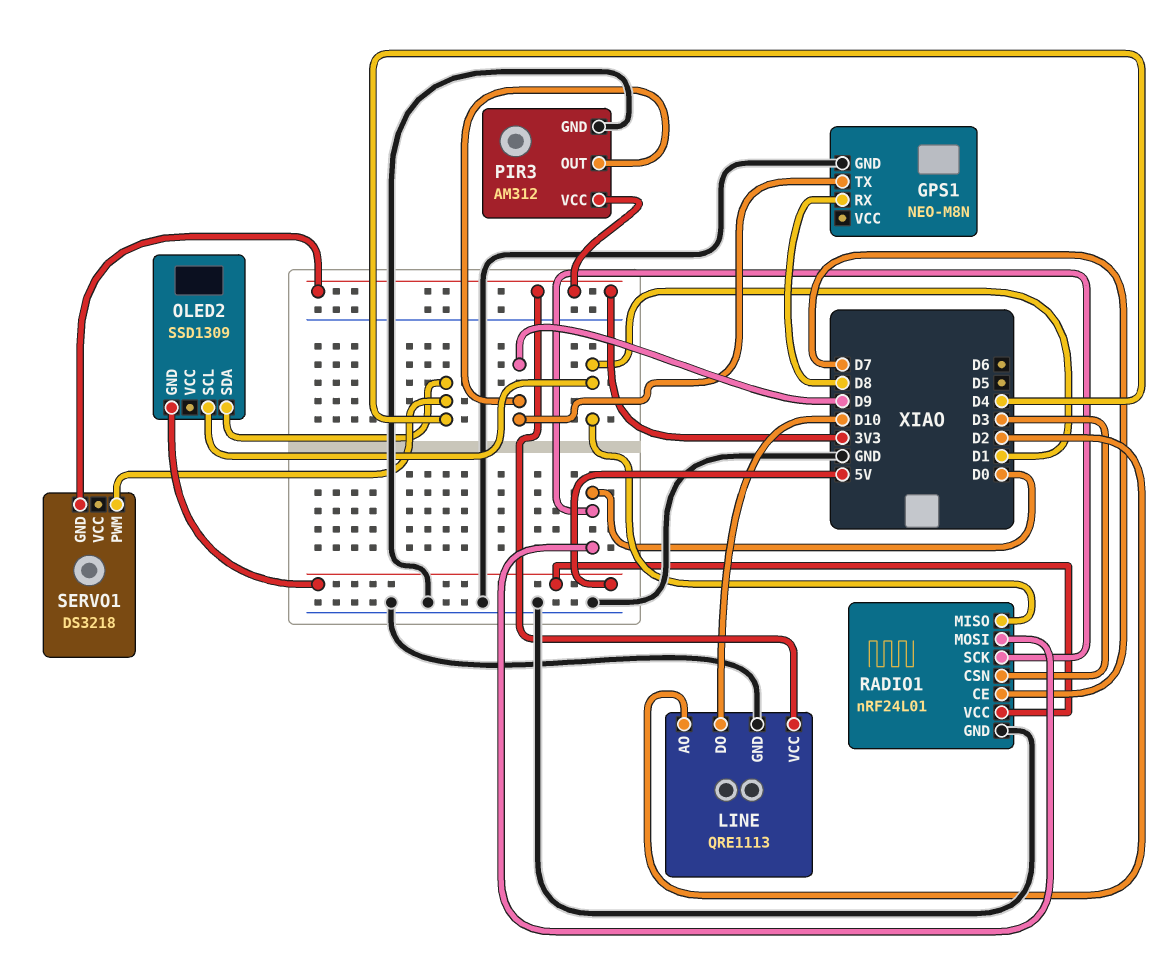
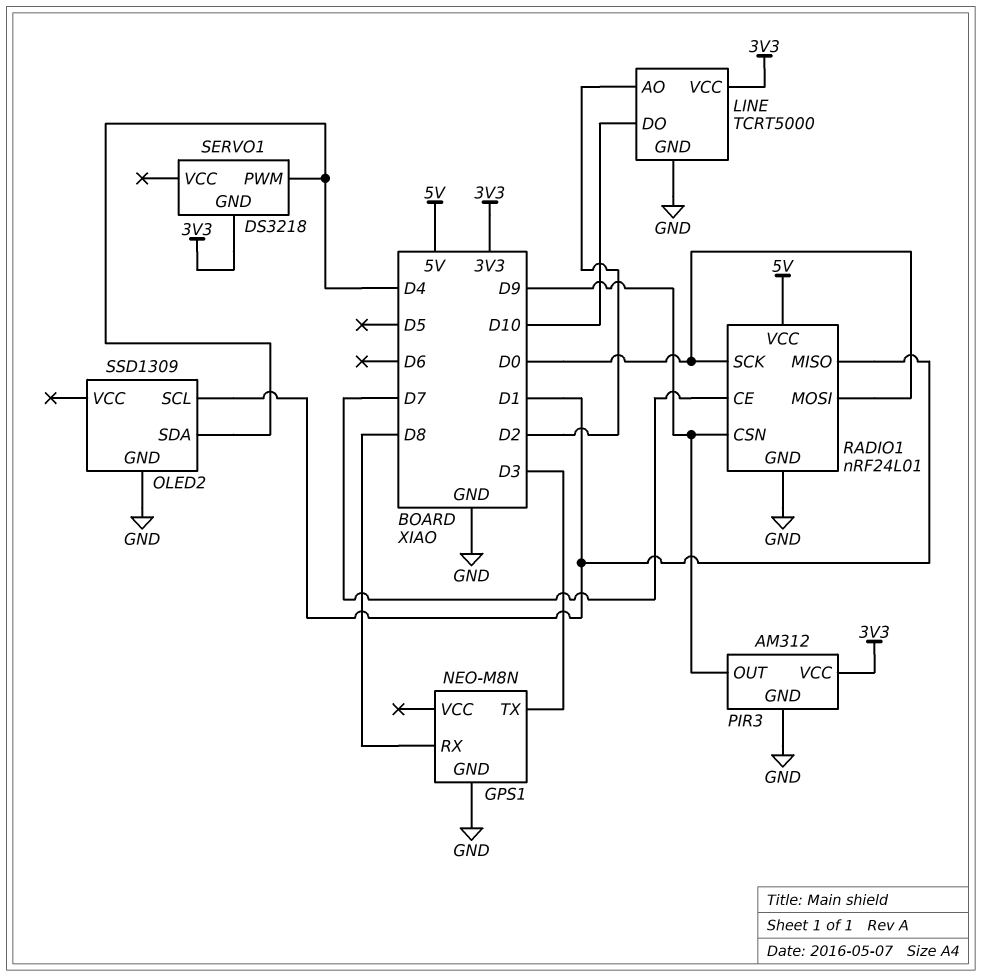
GPS1 pin TX: D9 -> D3
LINE: QRE1113 -> TCRT5000
OLED2 pin GND: 5V -> GND
RADIO1 pin CSN: D3 -> D9

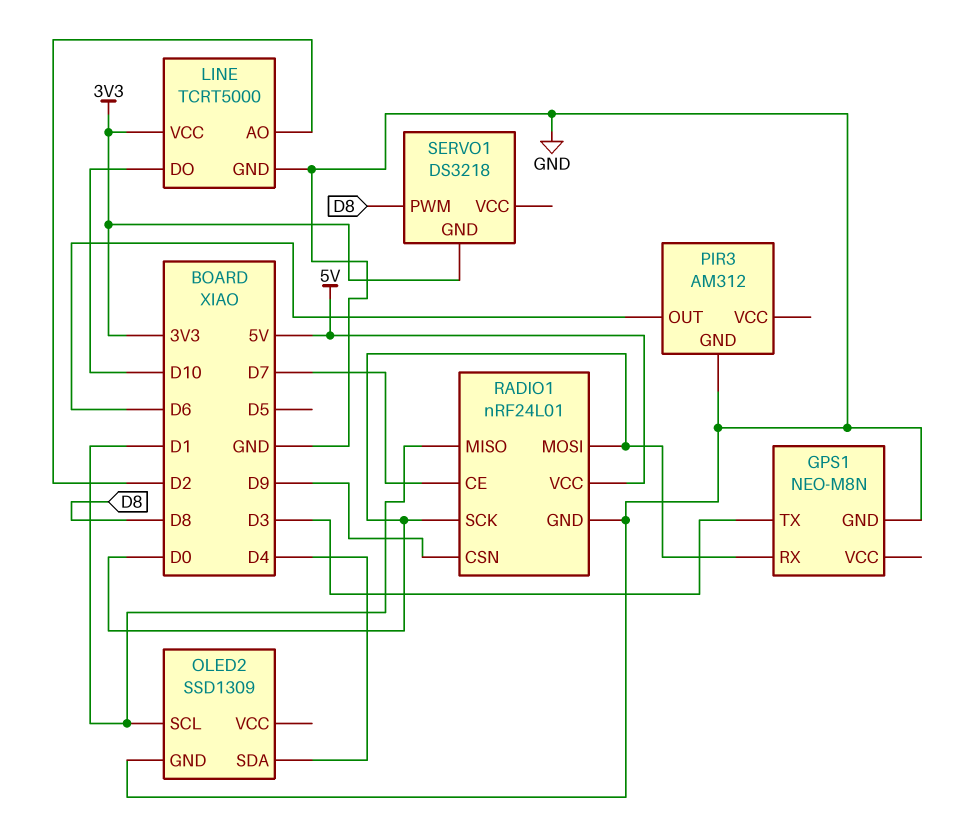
GPS1 pin RX: D8 -> D0
PIR3 pin OUT: D9 -> D6
PIR3 pin VCC: 3V3 -> none
SERVO1 pin PWM: D4 -> D8

